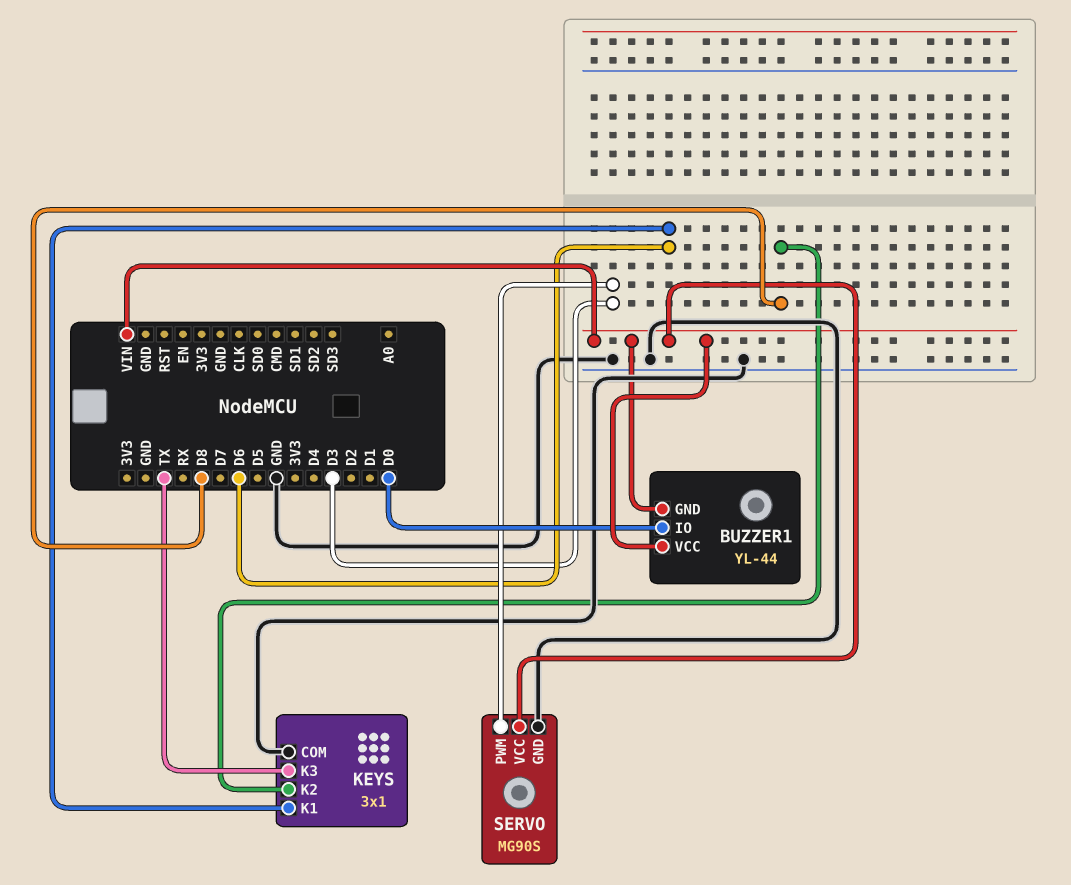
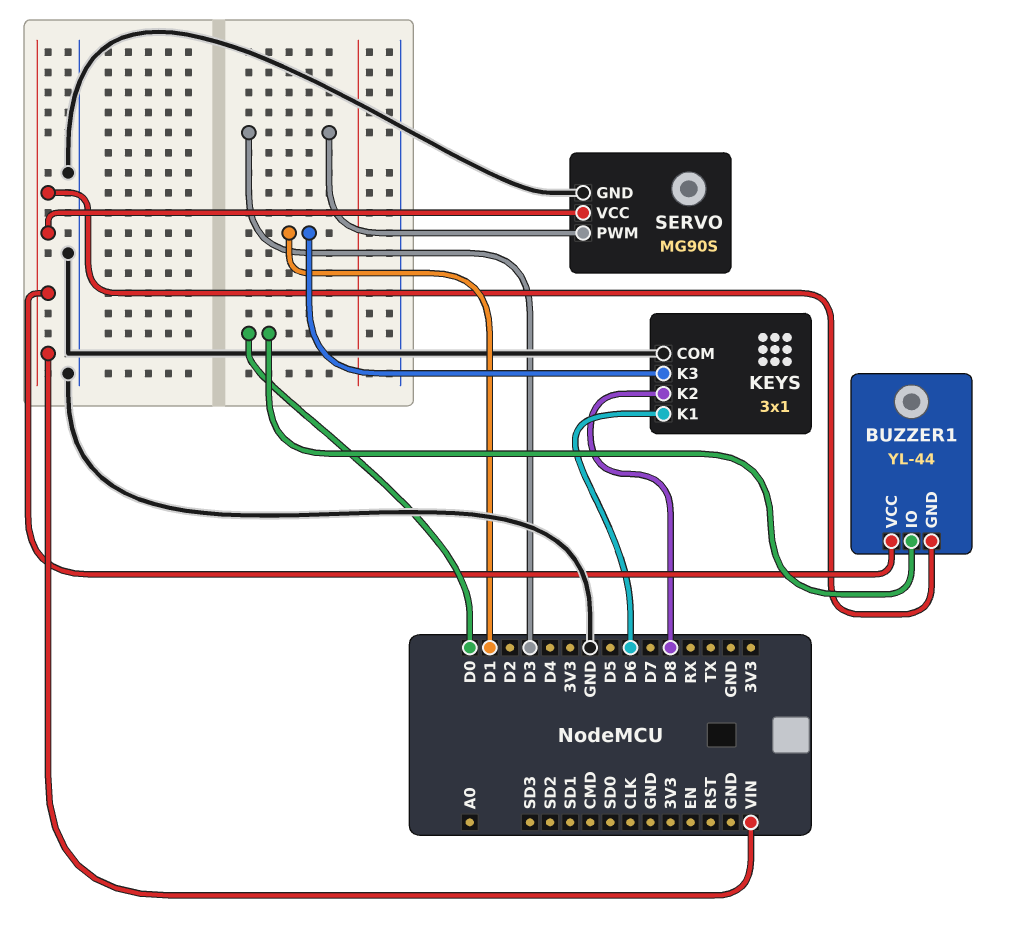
KEYS pin K3: TX -> D1

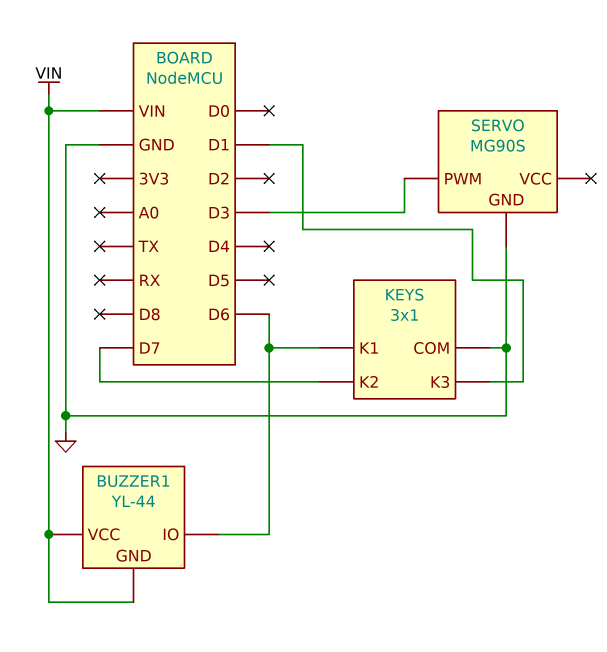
BUZZER1 pin IO: D0 -> D6
KEYS pin K2: D8 -> D7
SERVO pin VCC: VIN -> none

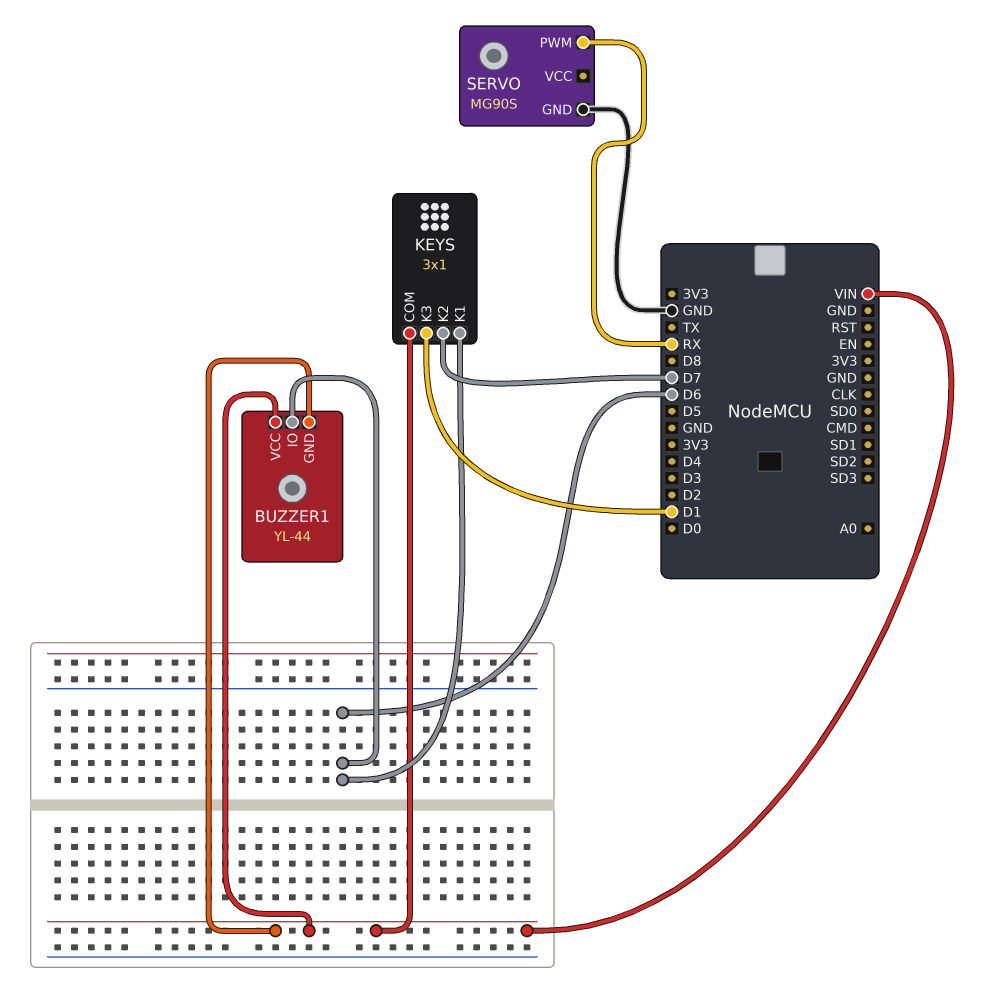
KEYS pin COM: GND -> VIN
SERVO pin PWM: D3 -> RX

